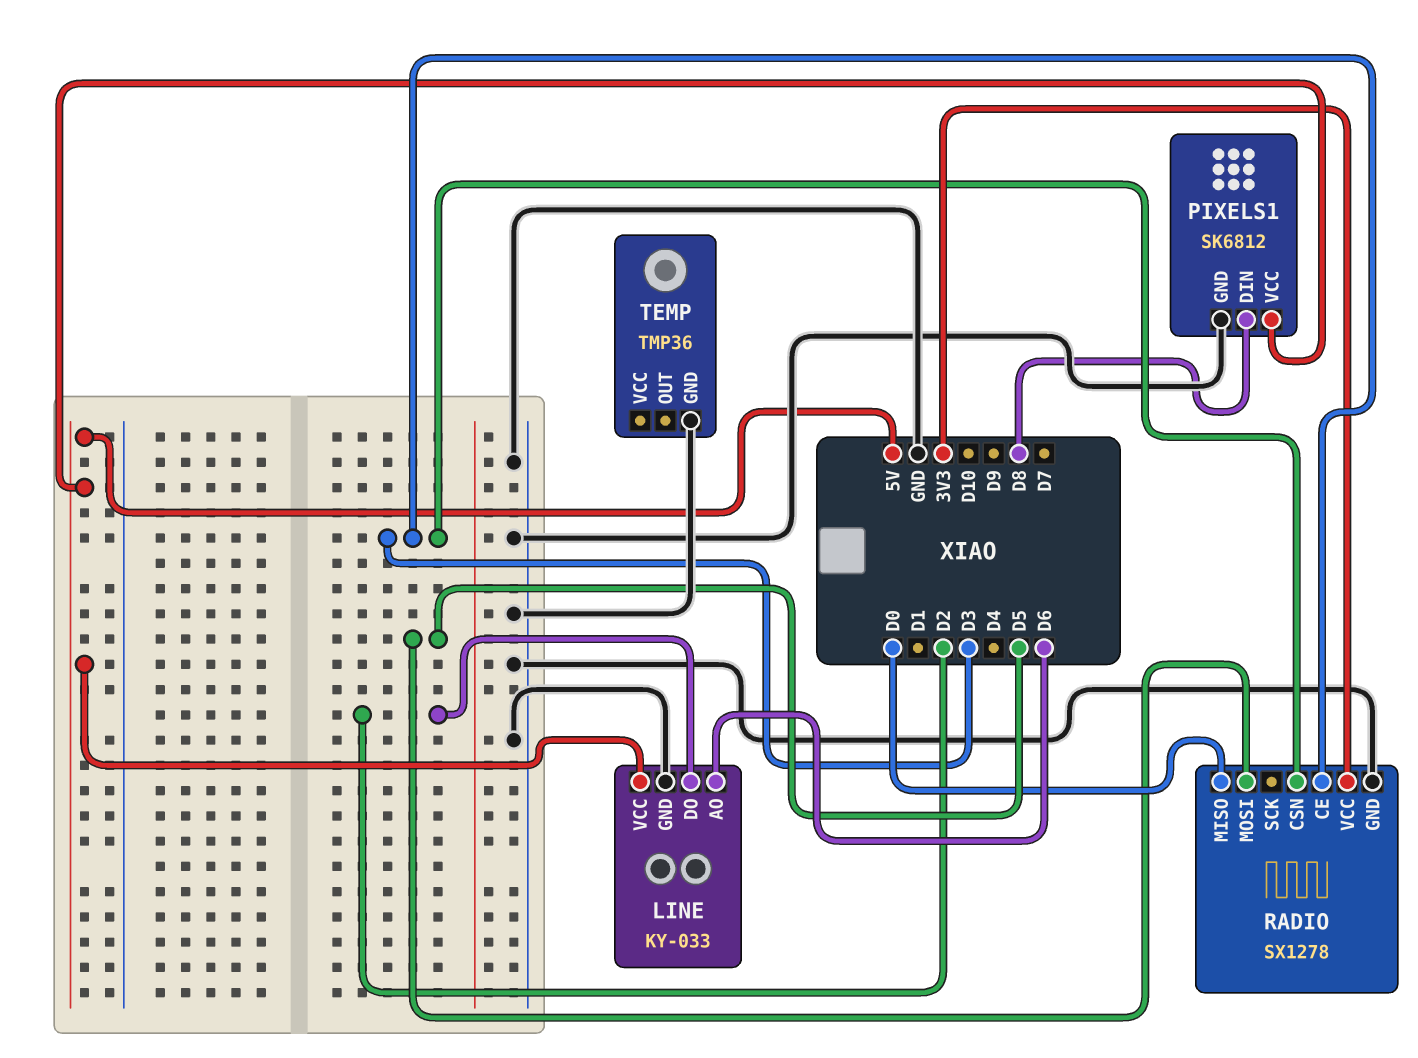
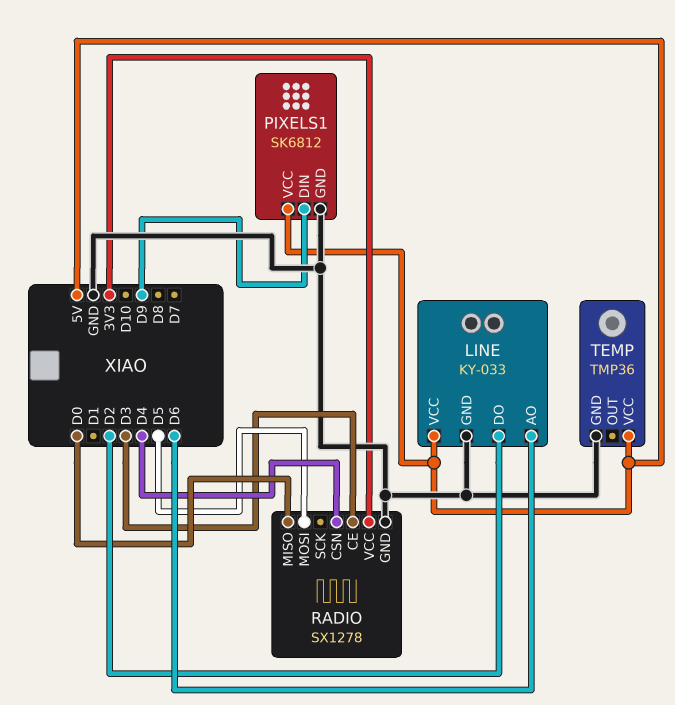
PIXELS1 pin DIN: D8 -> D9
RADIO pin CSN: D3 -> D4
TEMP pin VCC: none -> 5V

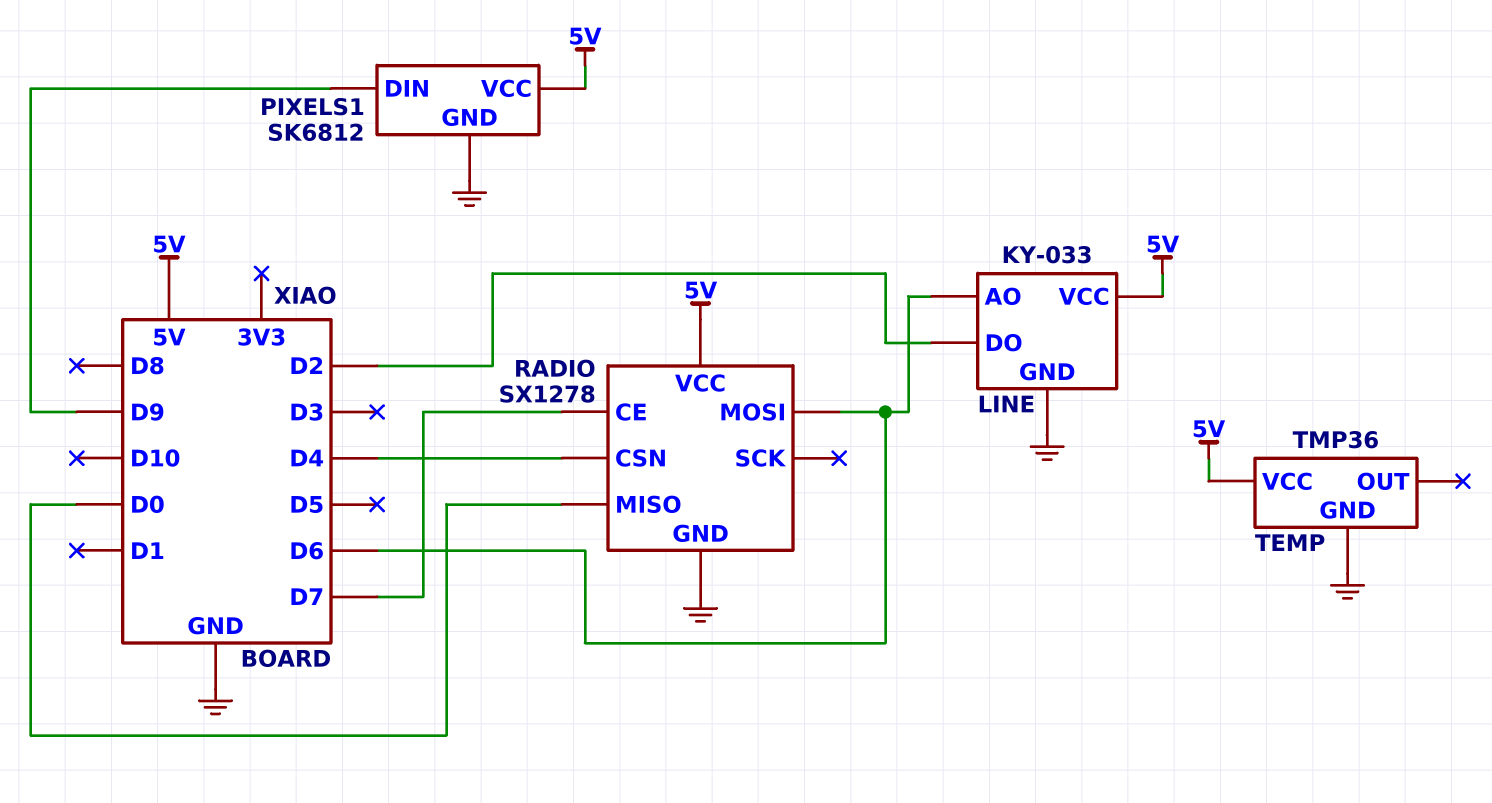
RADIO pin CE: D3 -> D7
RADIO pin MOSI: D5 -> D6
RADIO pin VCC: 3V3 -> 5V

